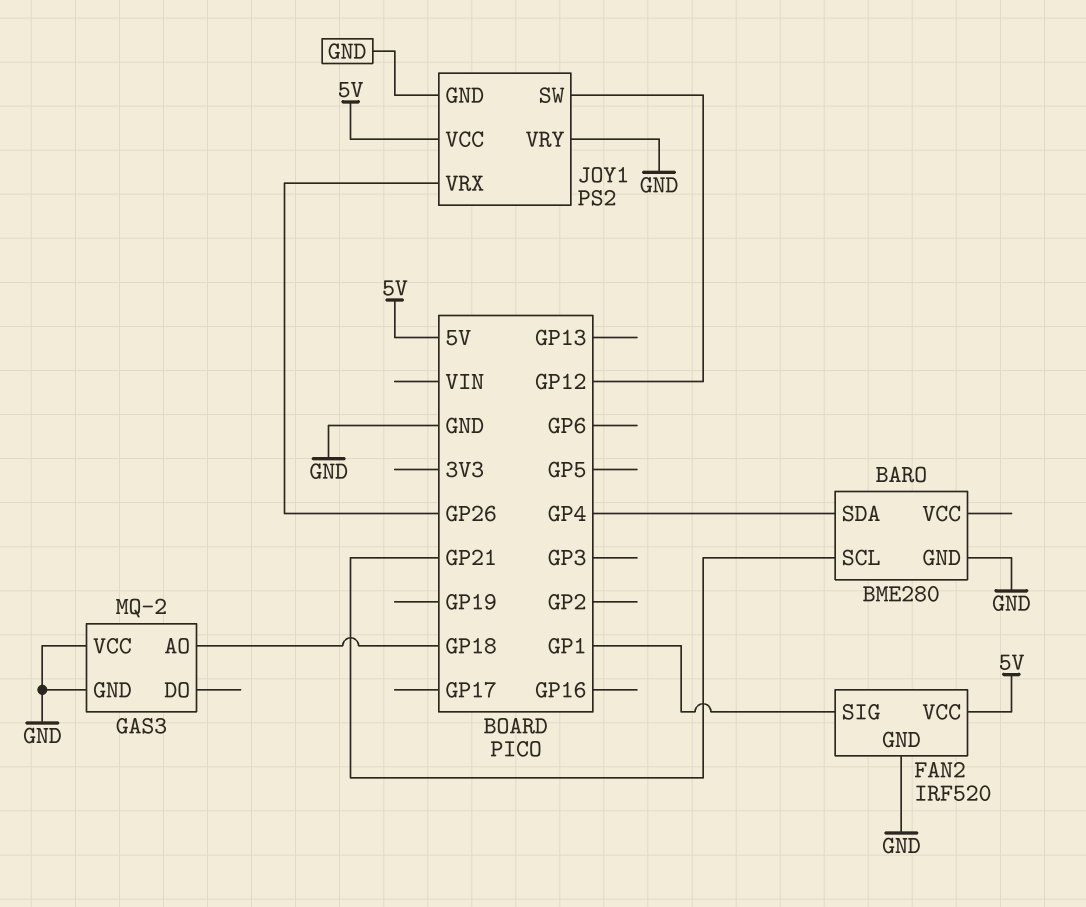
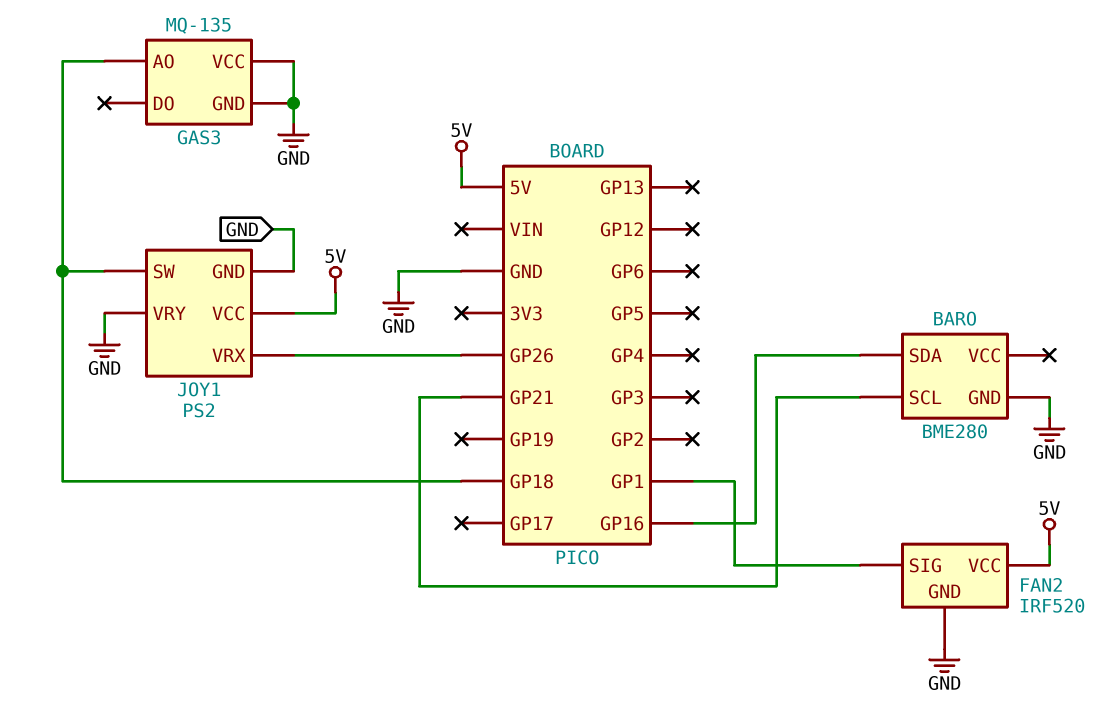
BARO pin SDA: GP4 -> GP16
GAS3: MQ-2 -> MQ-135
JOY1 pin SW: GP12 -> GP18

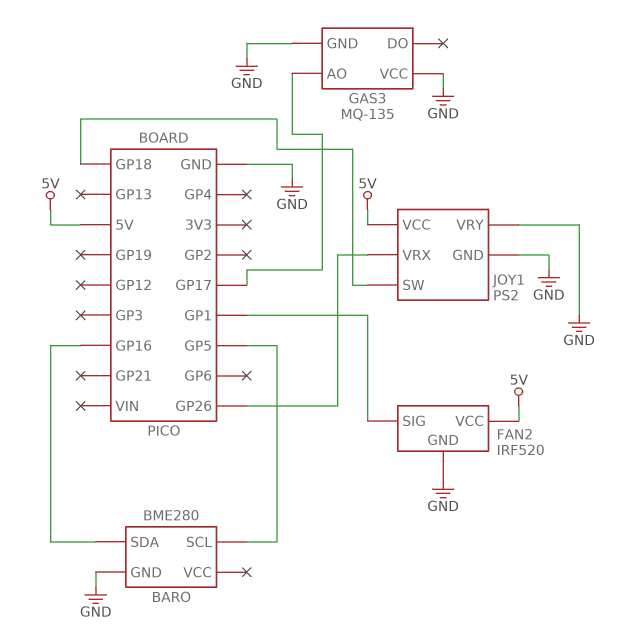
BARO pin SCL: GP21 -> GP5
GAS3 pin AO: GP18 -> GP17

